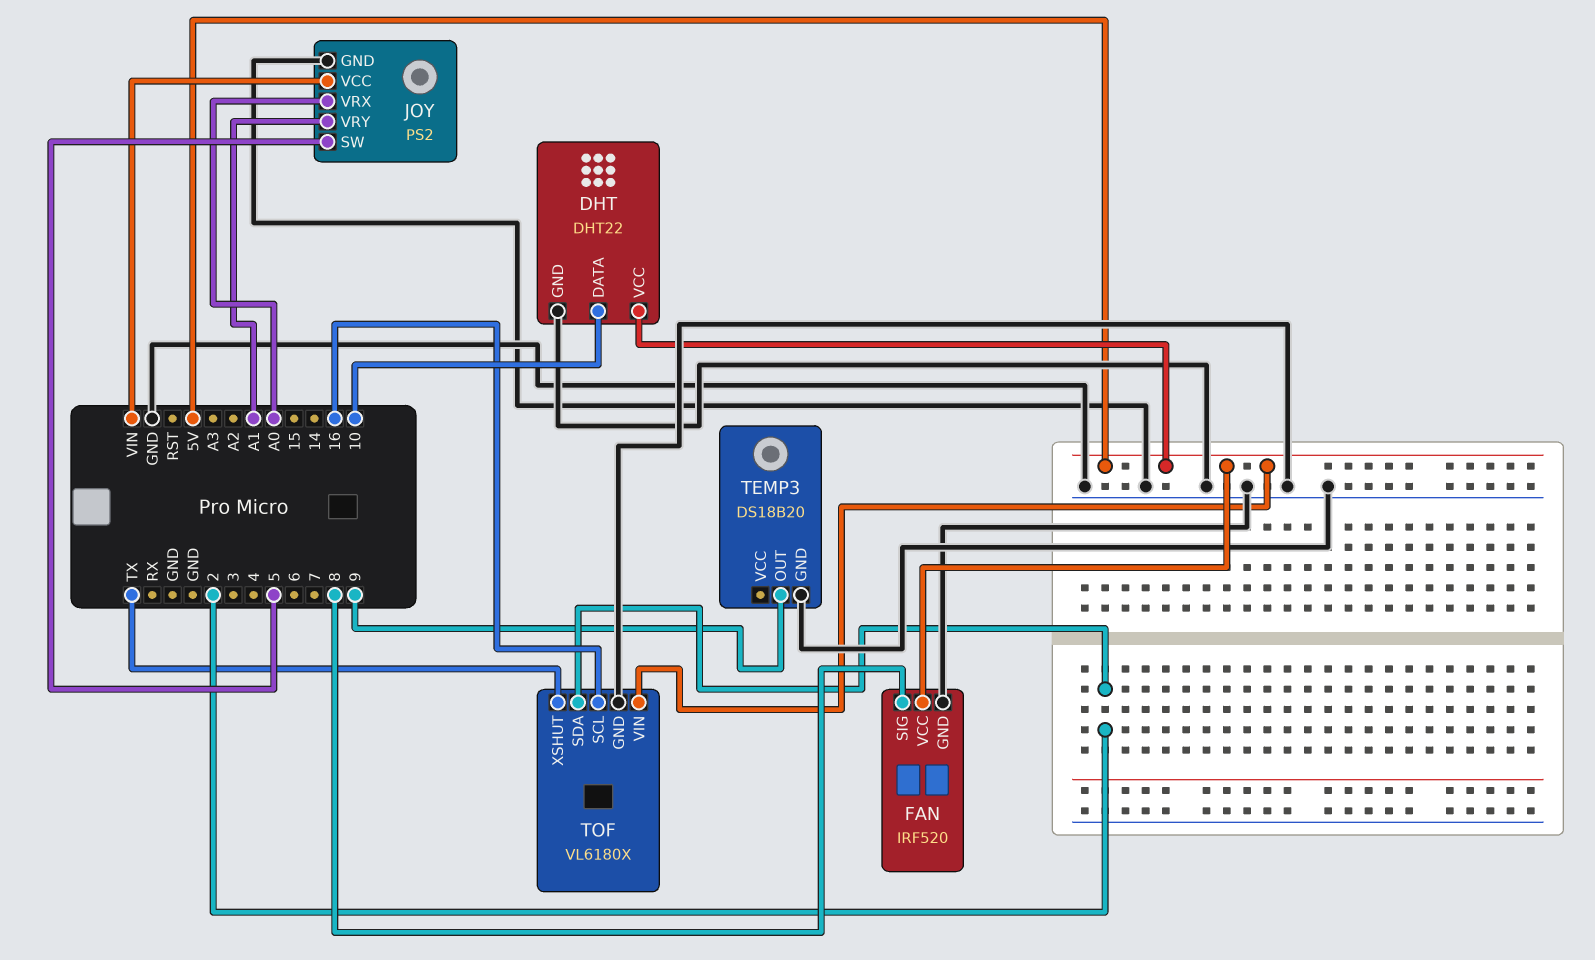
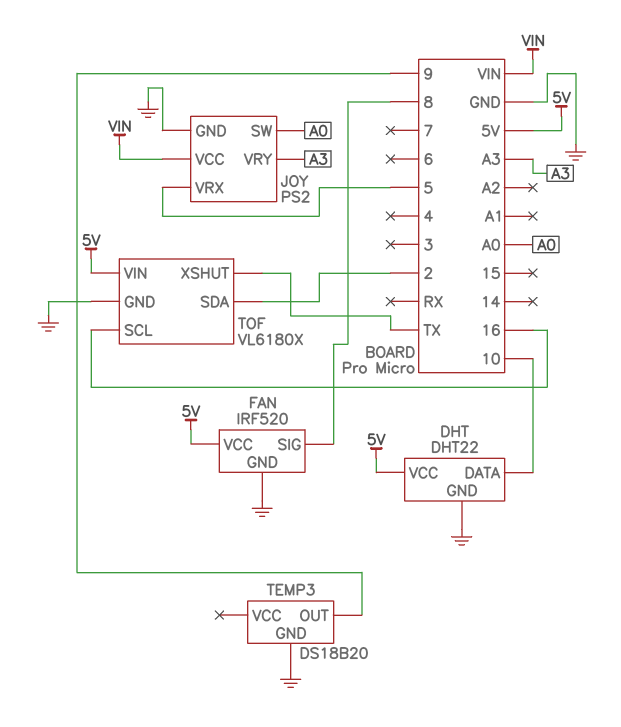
JOY pin SW: 5 -> A0
JOY pin VRX: A0 -> 5
JOY pin VRY: A1 -> A3

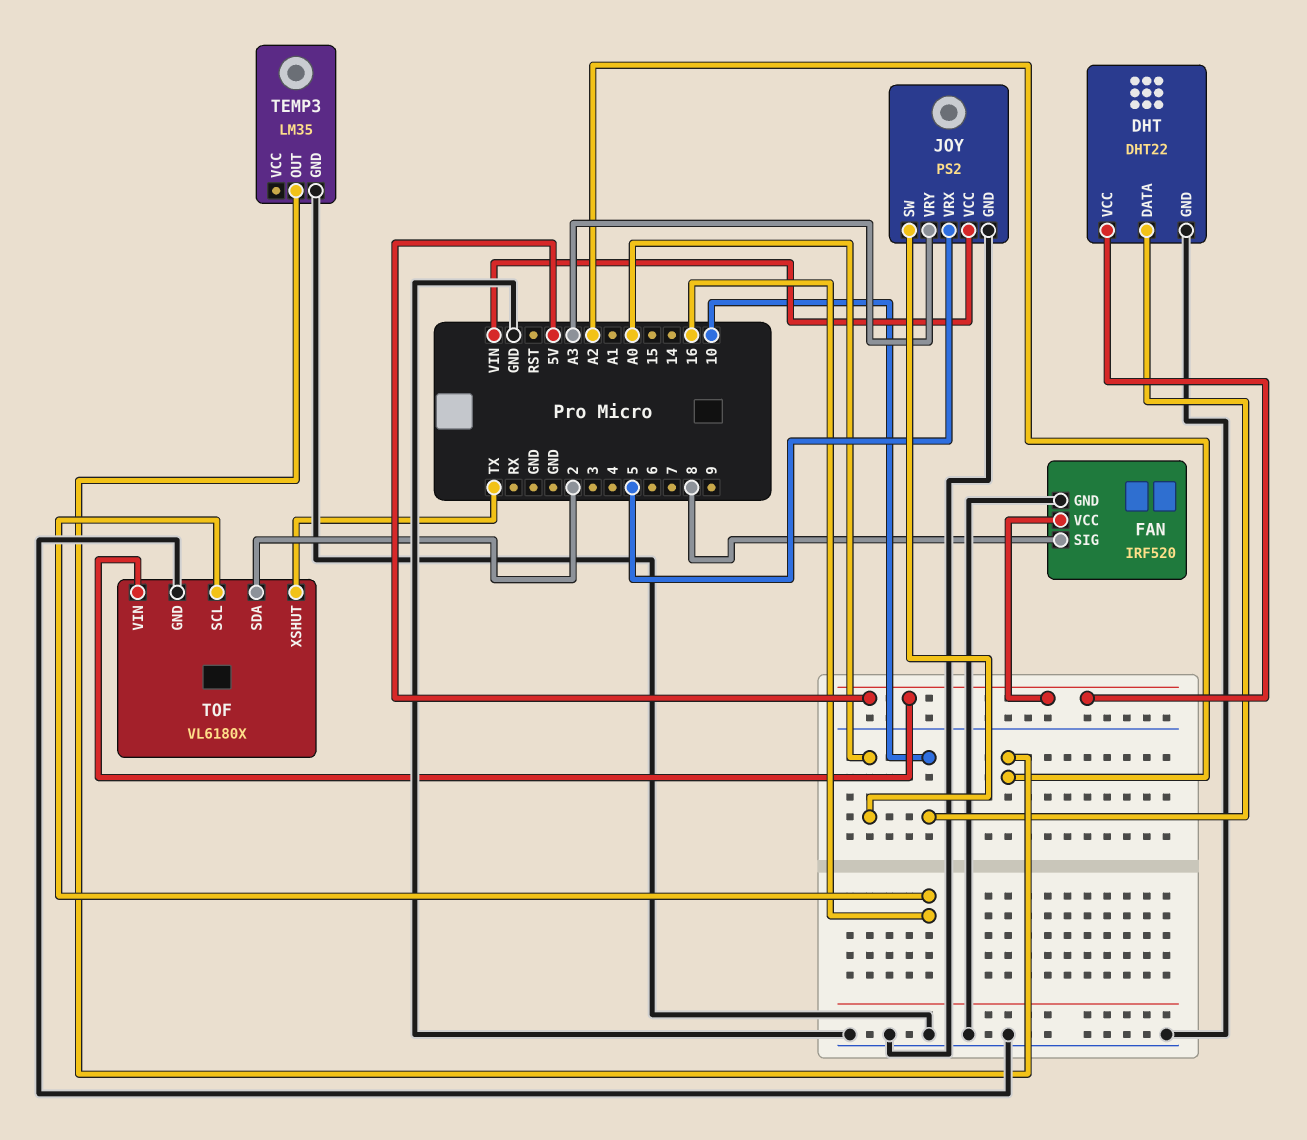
TEMP3: DS18B20 -> LM35
TEMP3 pin OUT: 9 -> A2

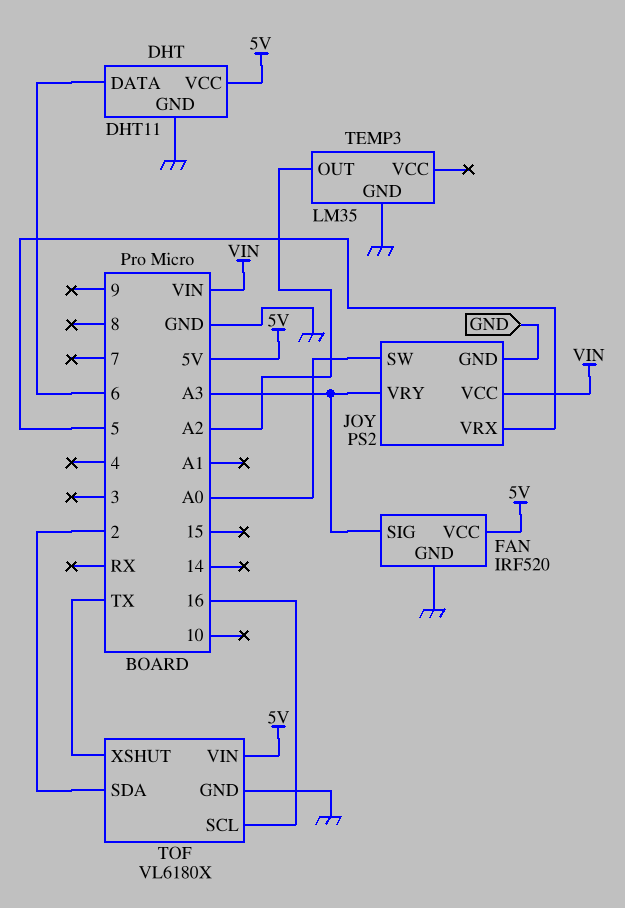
DHT: DHT22 -> DHT11
DHT pin DATA: 10 -> 6
FAN pin SIG: 8 -> A3

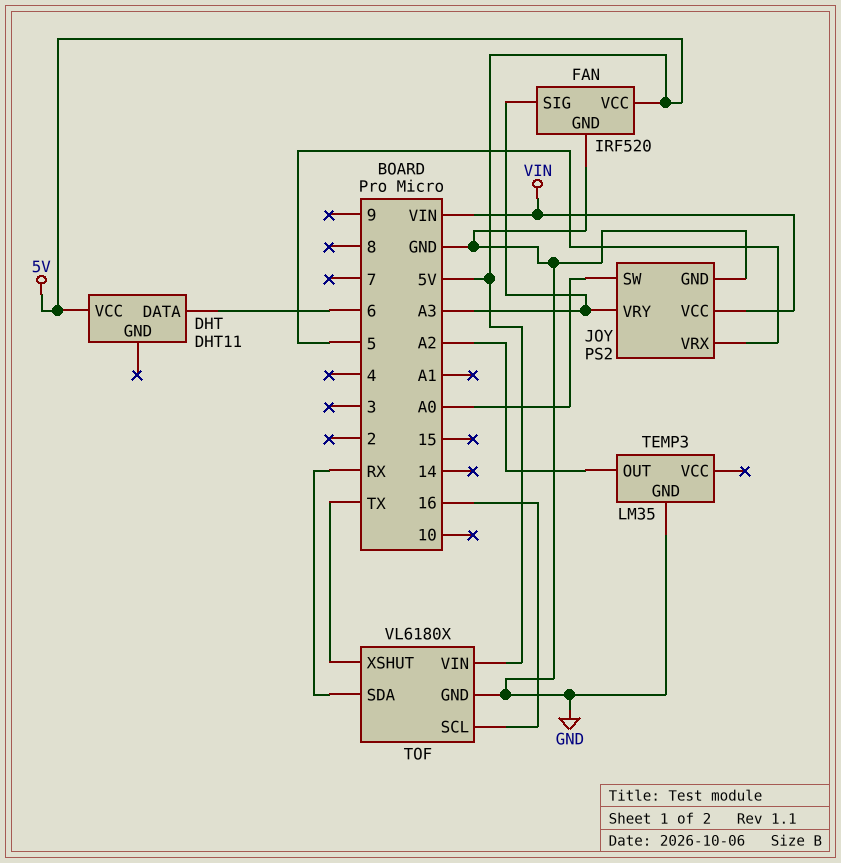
DHT pin GND: GND -> none
TOF pin SDA: 2 -> RX

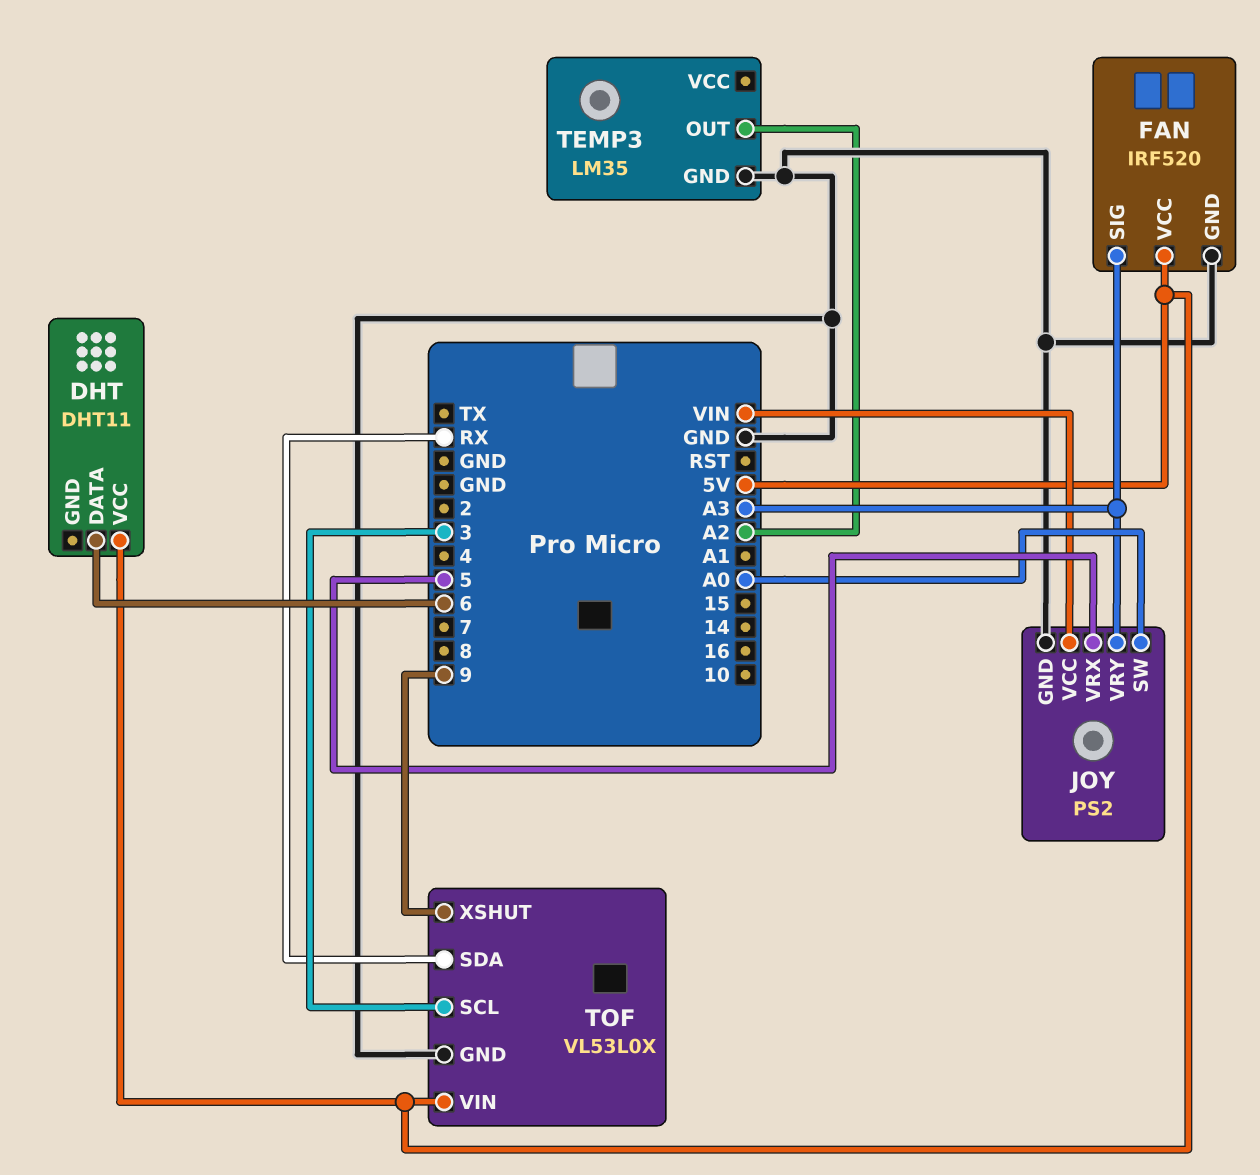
TOF: VL6180X -> VL53L0X
TOF pin SCL: 16 -> 3
TOF pin XSHUT: TX -> 9

